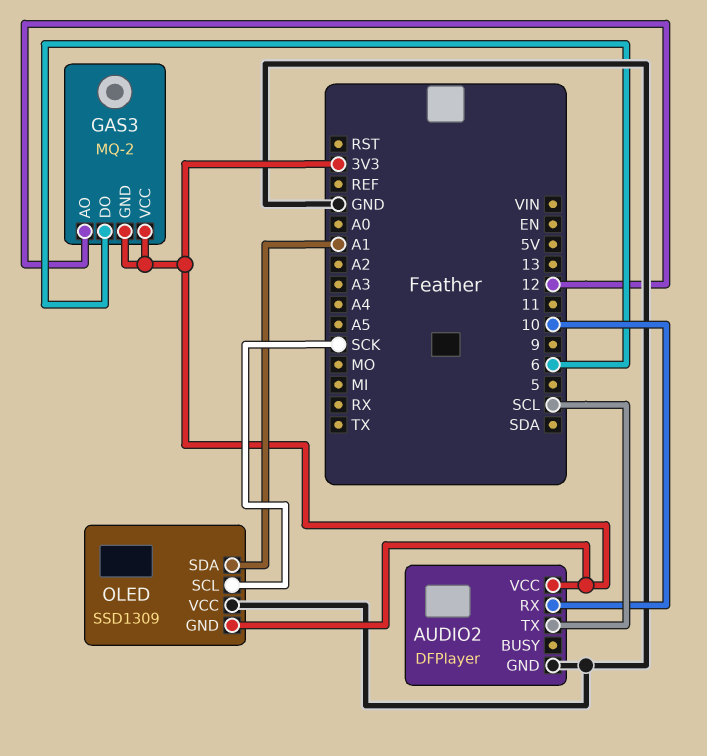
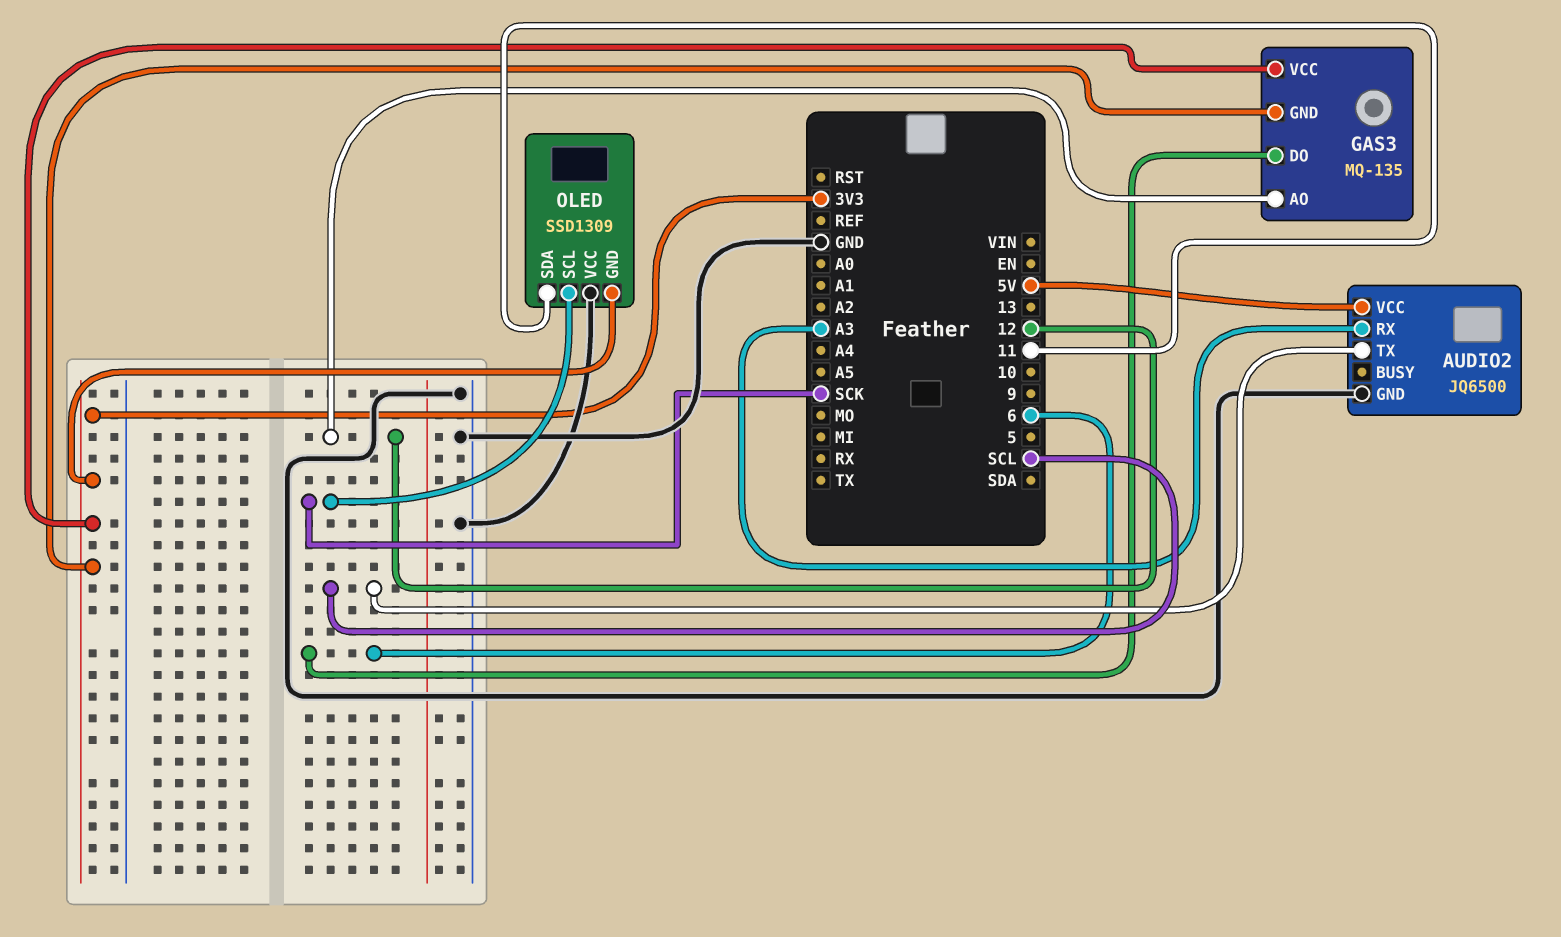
AUDIO2: DFPlayer -> JQ6500
AUDIO2 pin RX: 10 -> A3
AUDIO2 pin VCC: 3V3 -> 5V
GAS3: MQ-2 -> MQ-135
OLED pin SDA: A1 -> 11

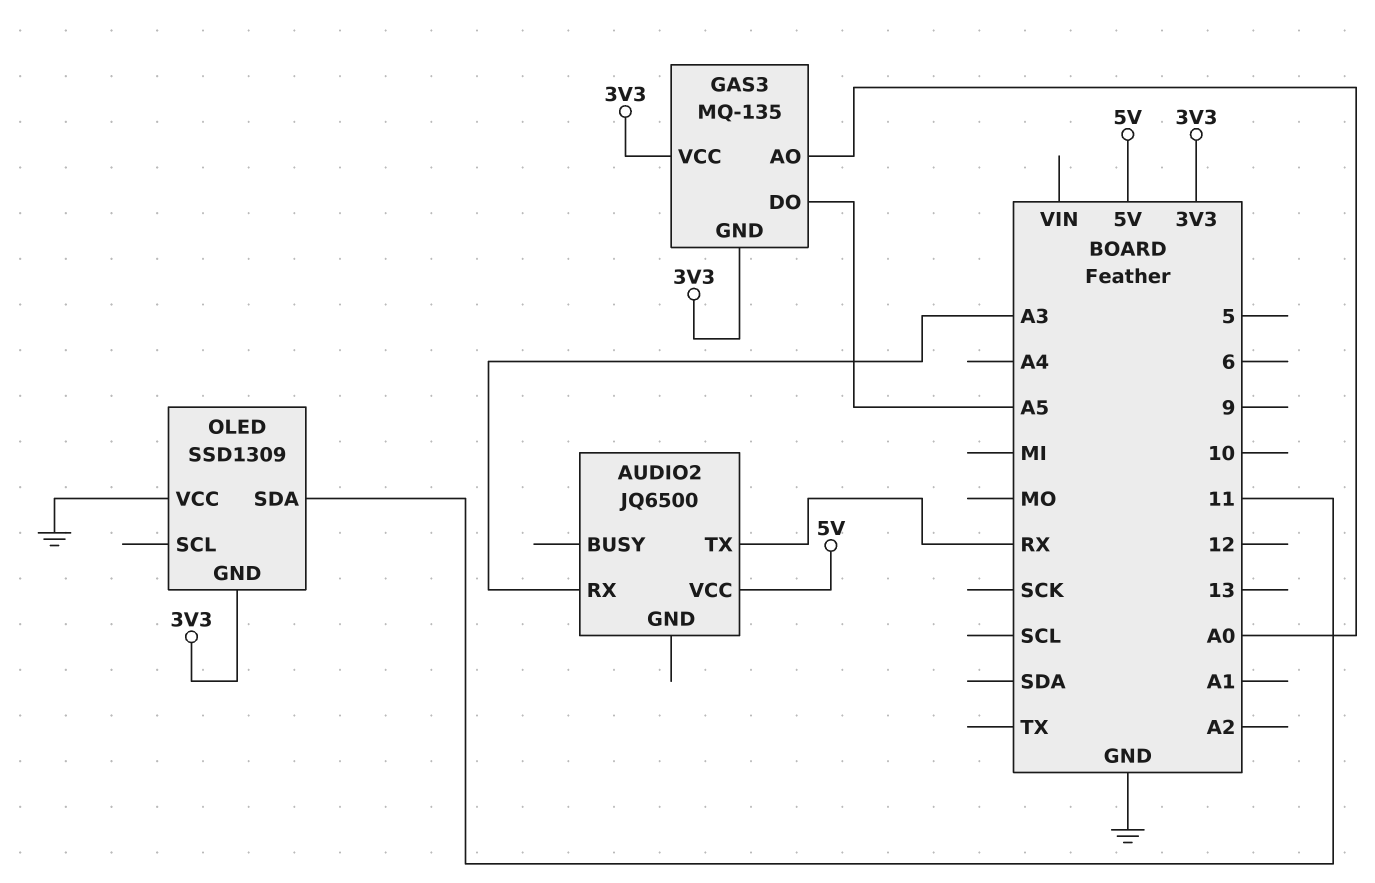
AUDIO2 pin GND: GND -> none
AUDIO2 pin TX: SCL -> RX
GAS3 pin AO: 12 -> A0
GAS3 pin DO: 6 -> A5
OLED pin SCL: SCK -> none

